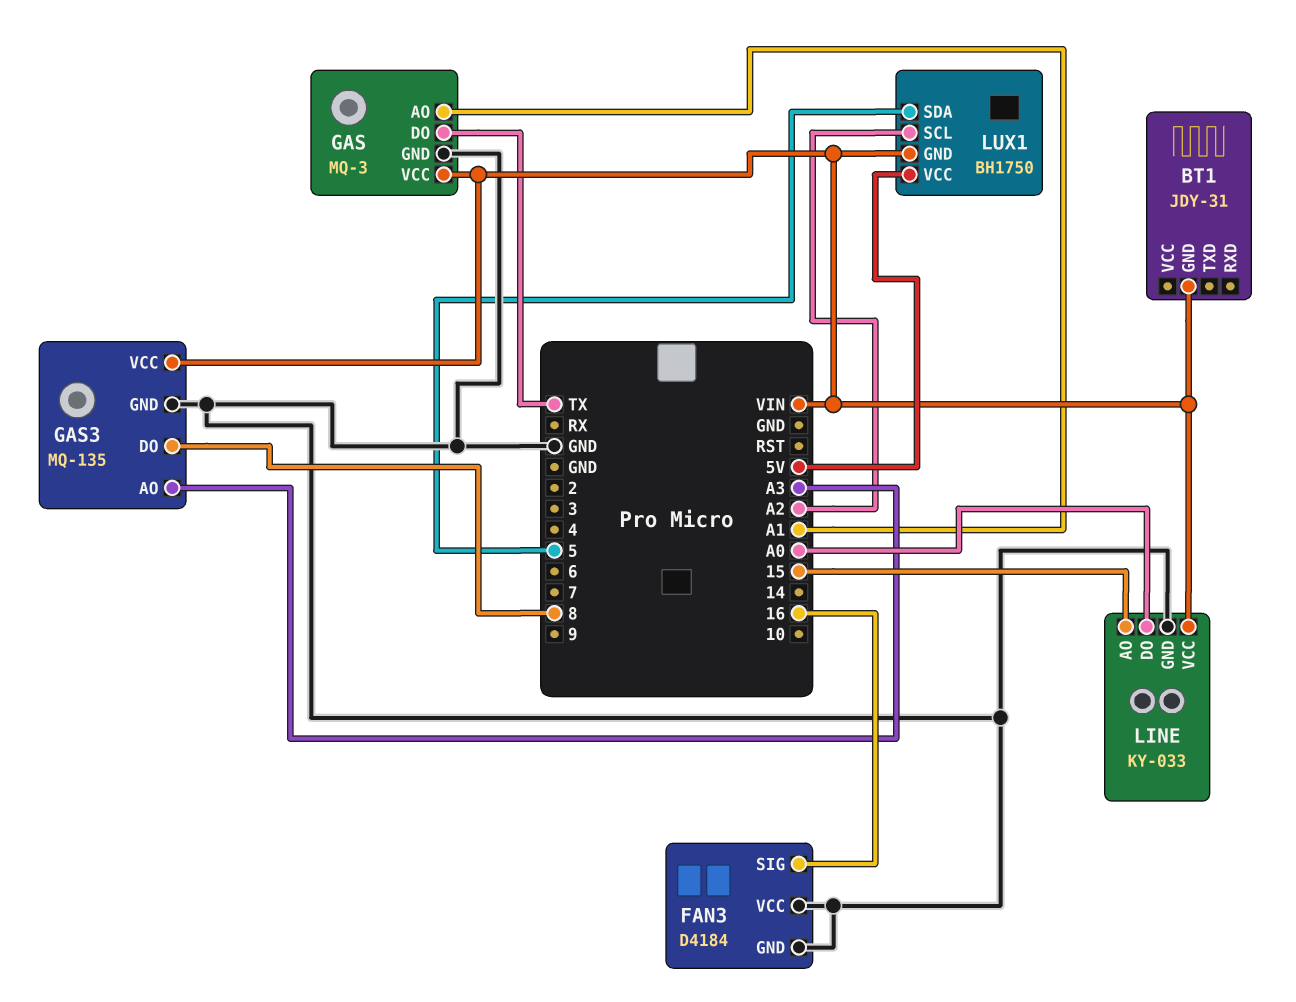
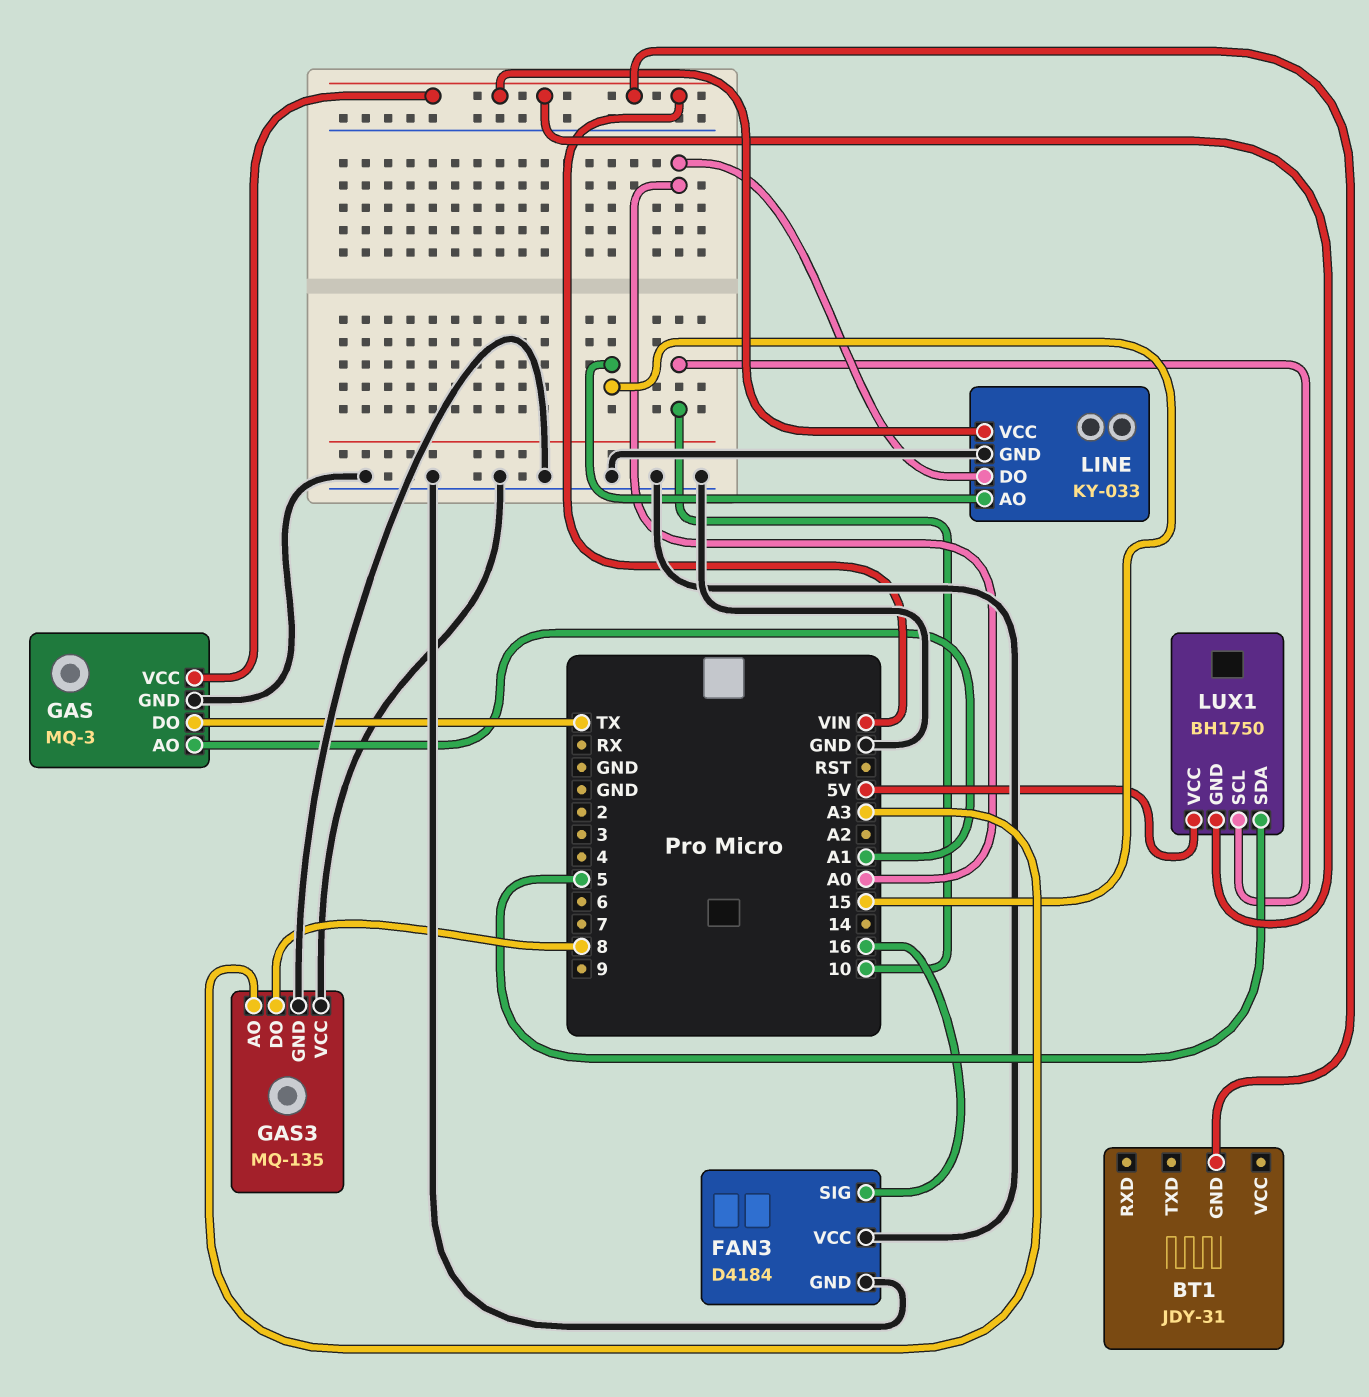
GAS3 pin VCC: VIN -> GND
LUX1 pin SCL: A2 -> 10

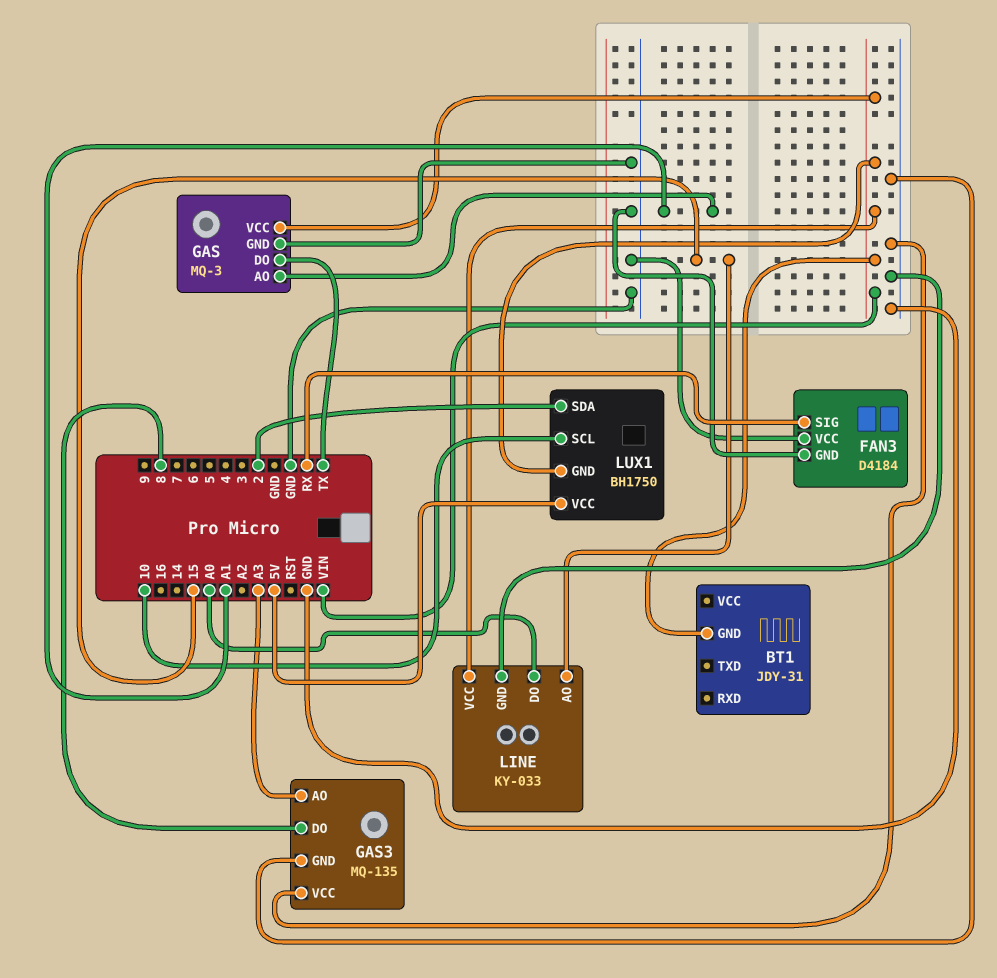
FAN3 pin SIG: 16 -> RX
LUX1 pin SDA: 5 -> 2

